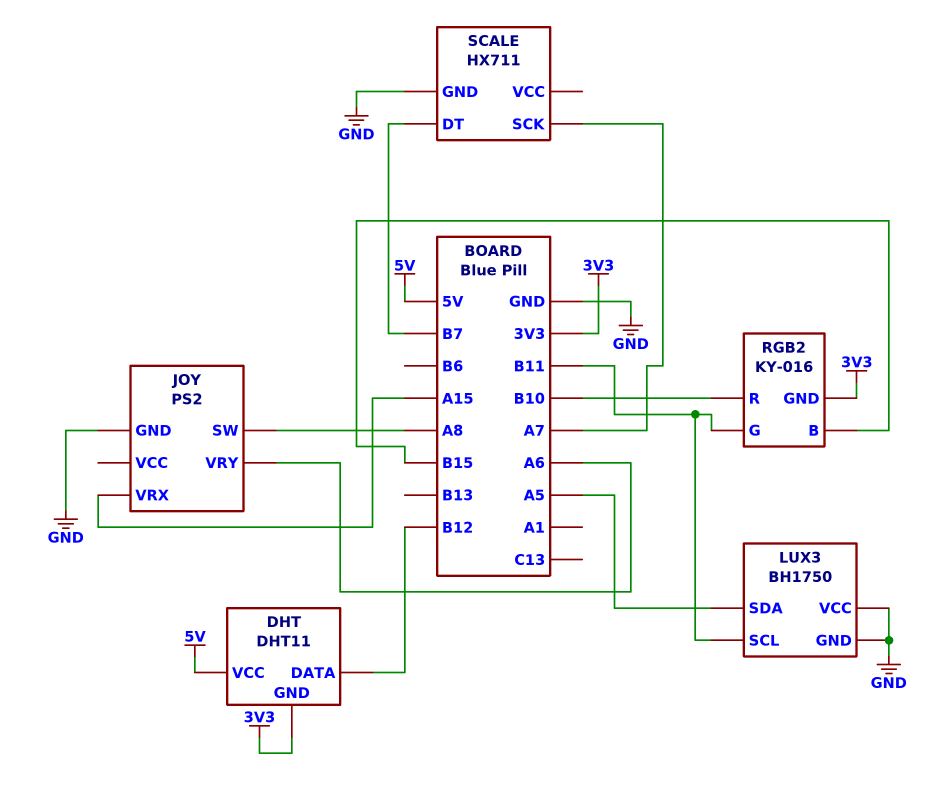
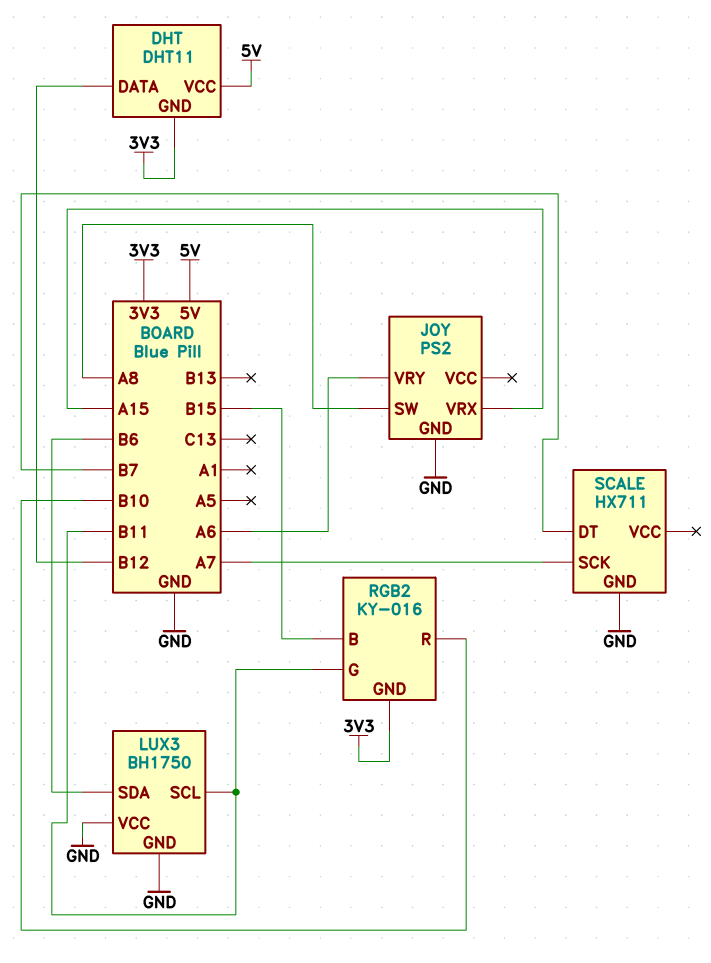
LUX3 pin SDA: A5 -> B6

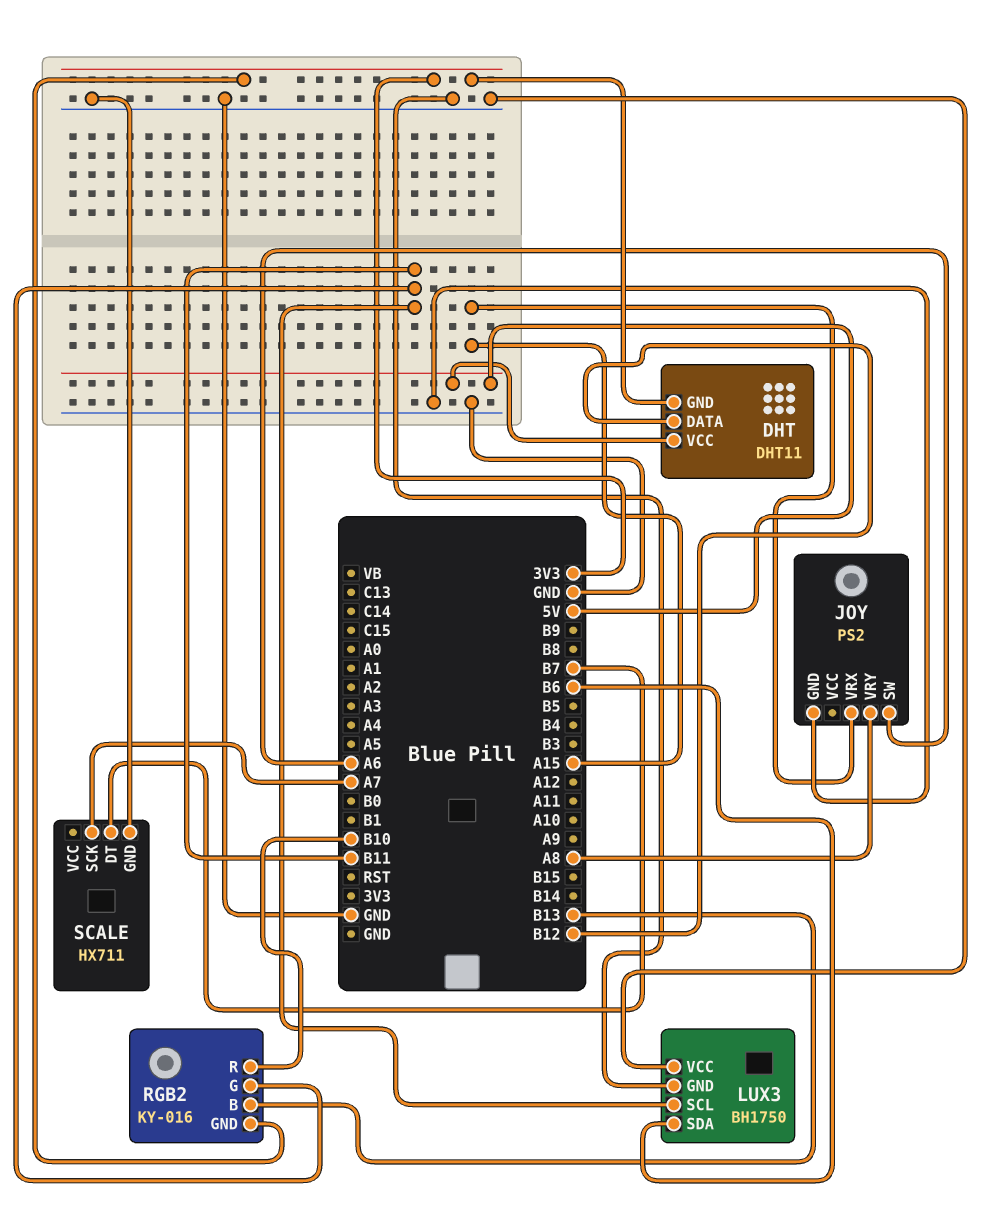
JOY pin SW: A8 -> A6
JOY pin VRY: A6 -> A8
RGB2 pin B: B15 -> B13

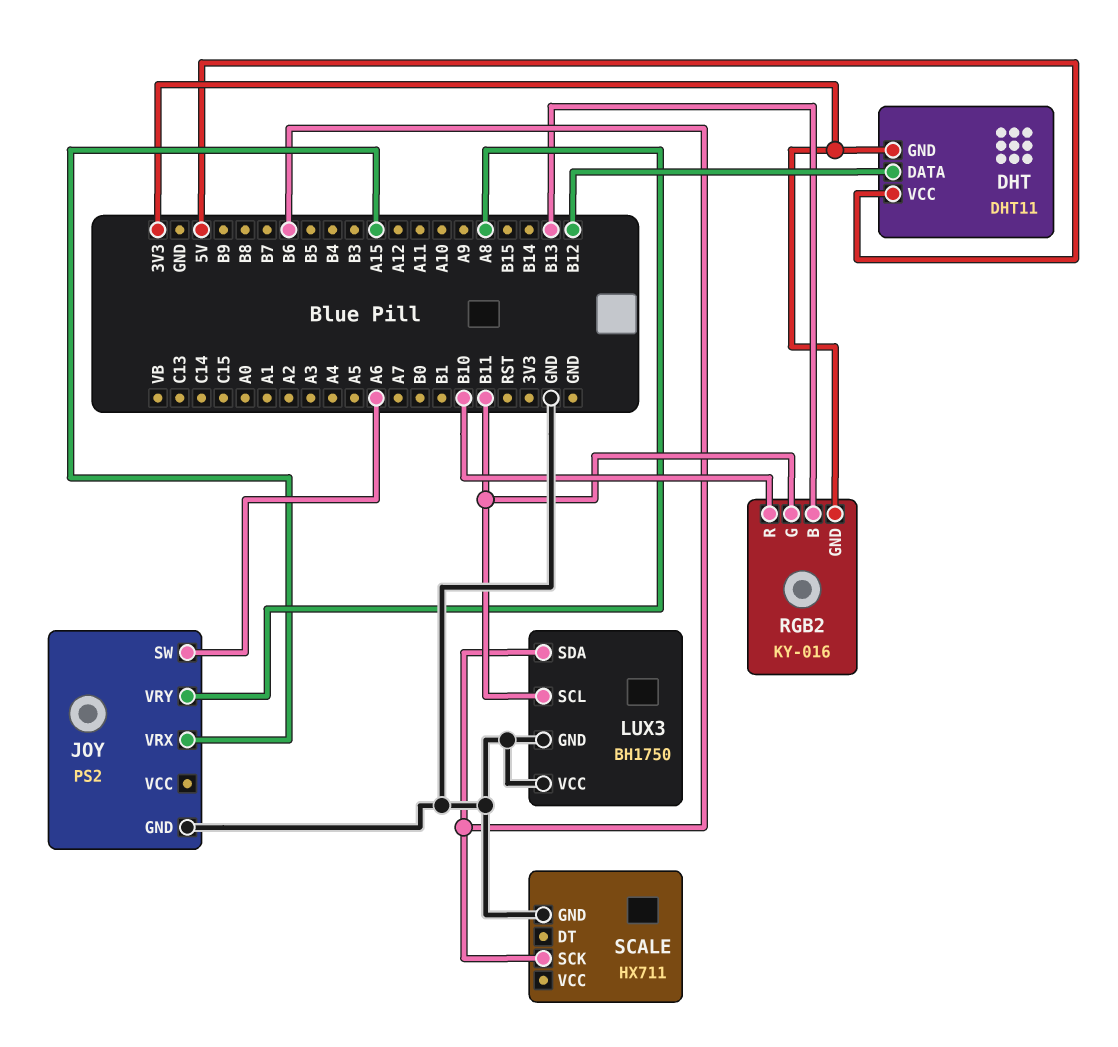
SCALE pin DT: B7 -> none
SCALE pin SCK: A7 -> B6

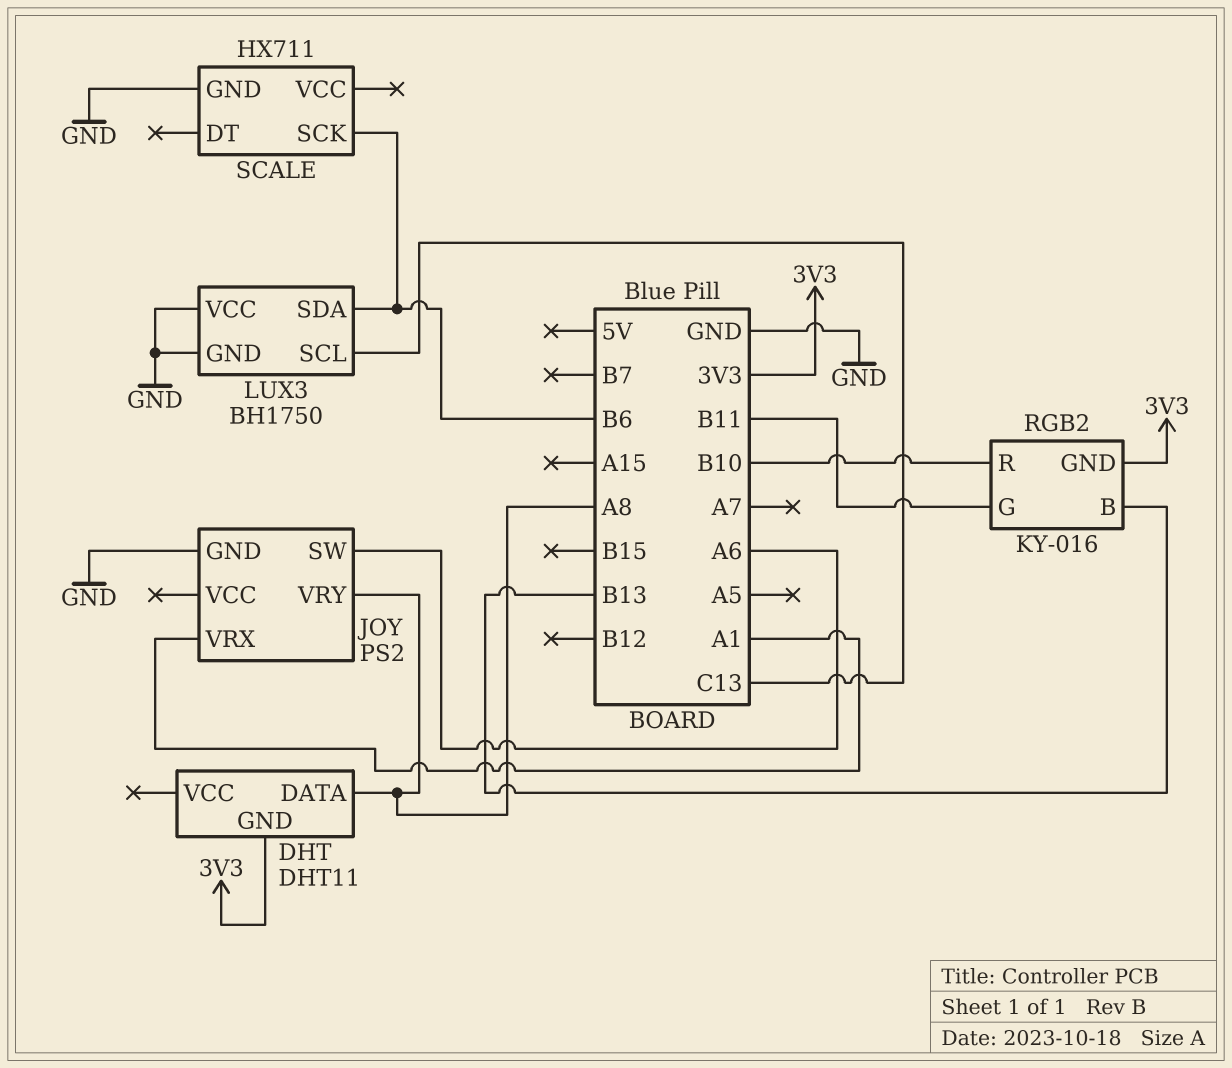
DHT pin DATA: B12 -> A8
DHT pin VCC: 5V -> none
JOY pin VRX: A15 -> A1
LUX3 pin SCL: B11 -> C13

